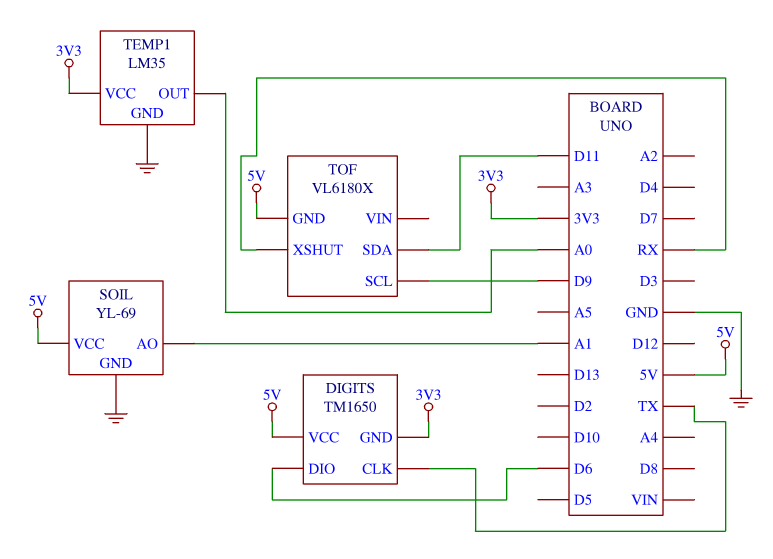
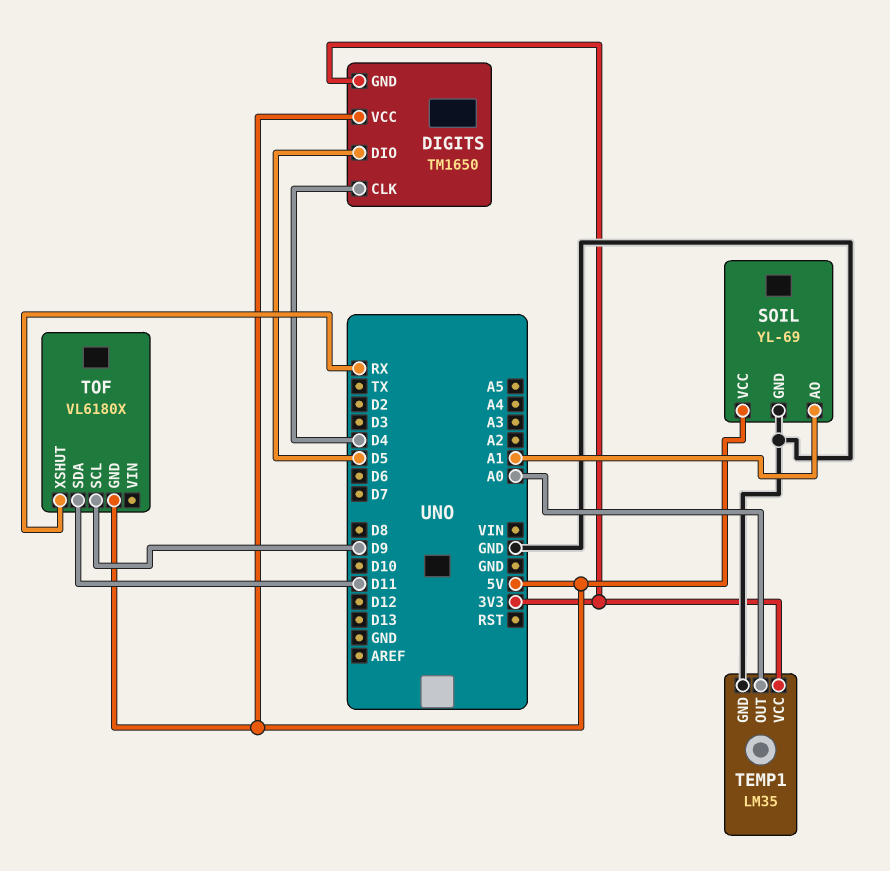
DIGITS pin CLK: TX -> D4
DIGITS pin DIO: D6 -> D5

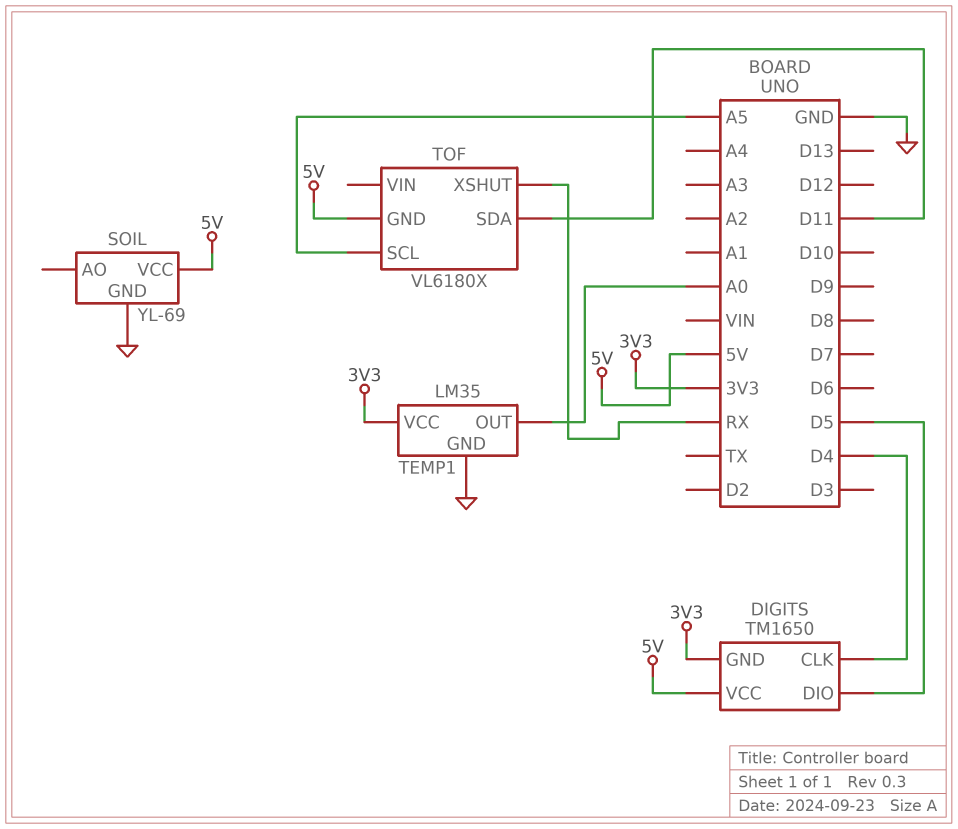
SOIL pin AO: A1 -> none
TOF pin SCL: D9 -> A5

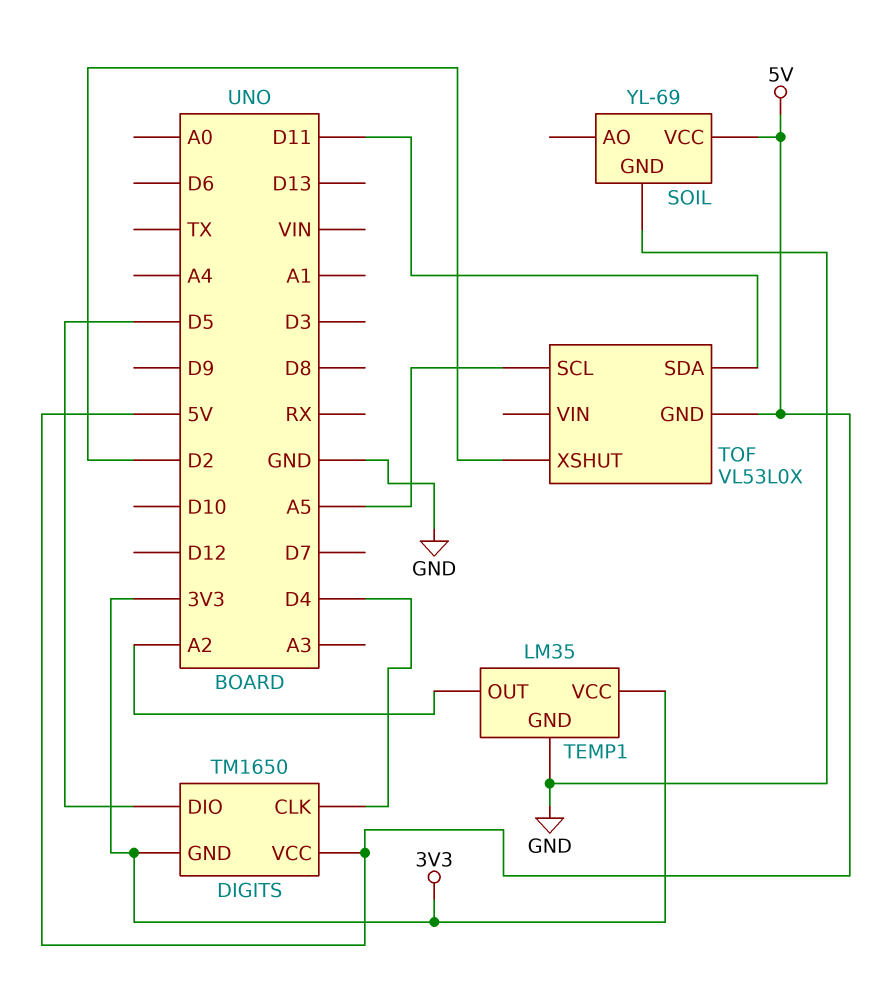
TEMP1 pin OUT: A0 -> A2
TOF: VL6180X -> VL53L0X
TOF pin XSHUT: RX -> D2

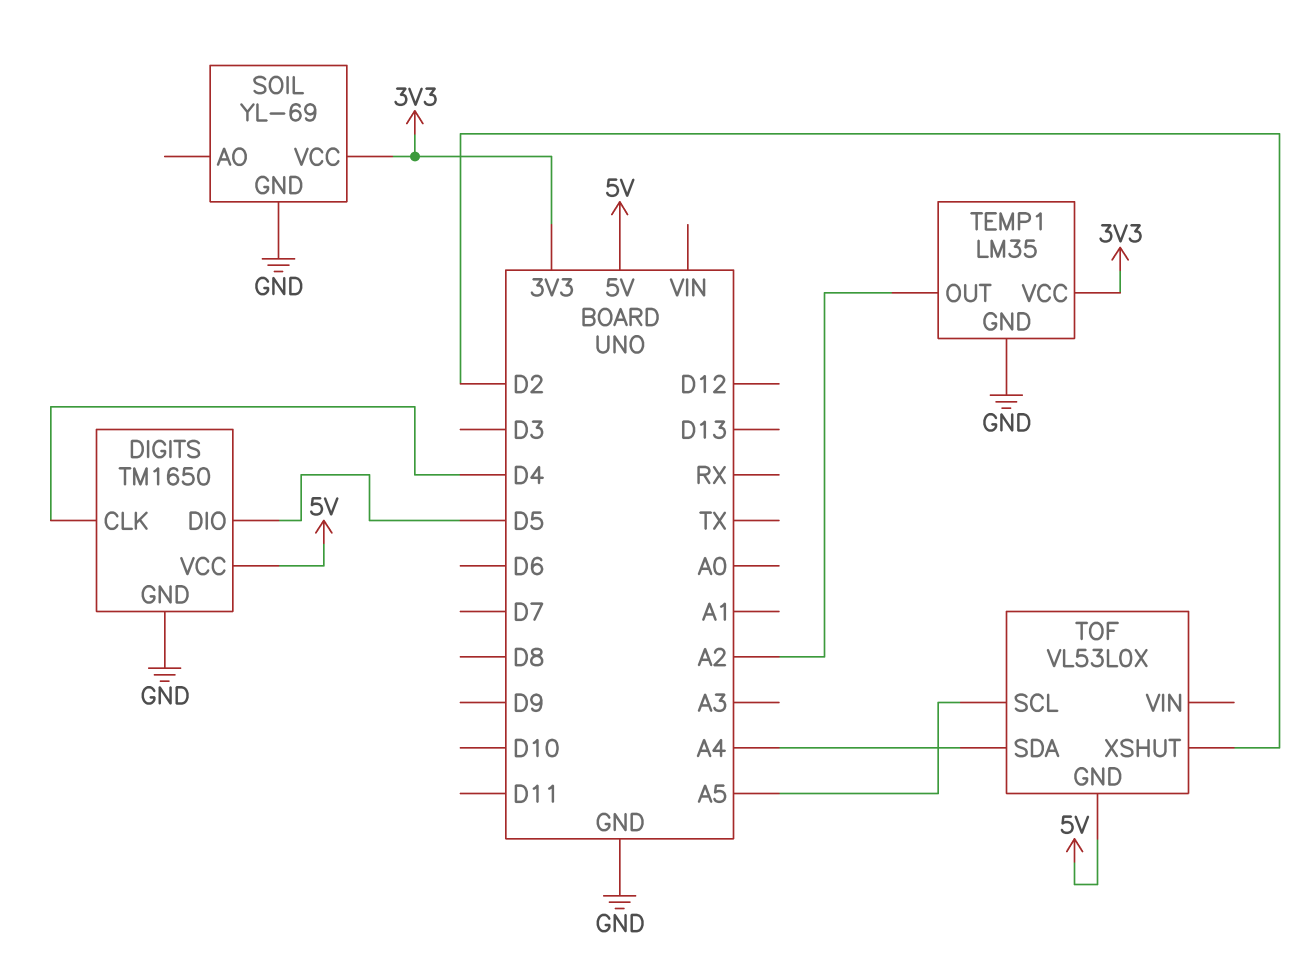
DIGITS pin GND: 3V3 -> GND
SOIL pin VCC: 5V -> 3V3
TOF pin SDA: D11 -> A4

